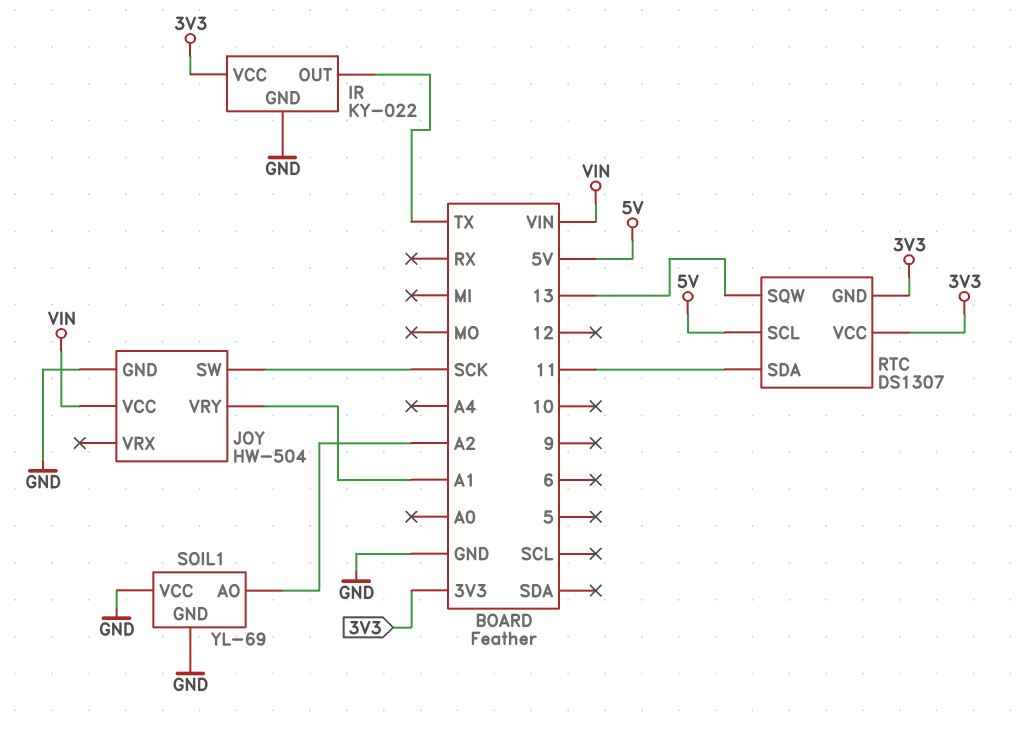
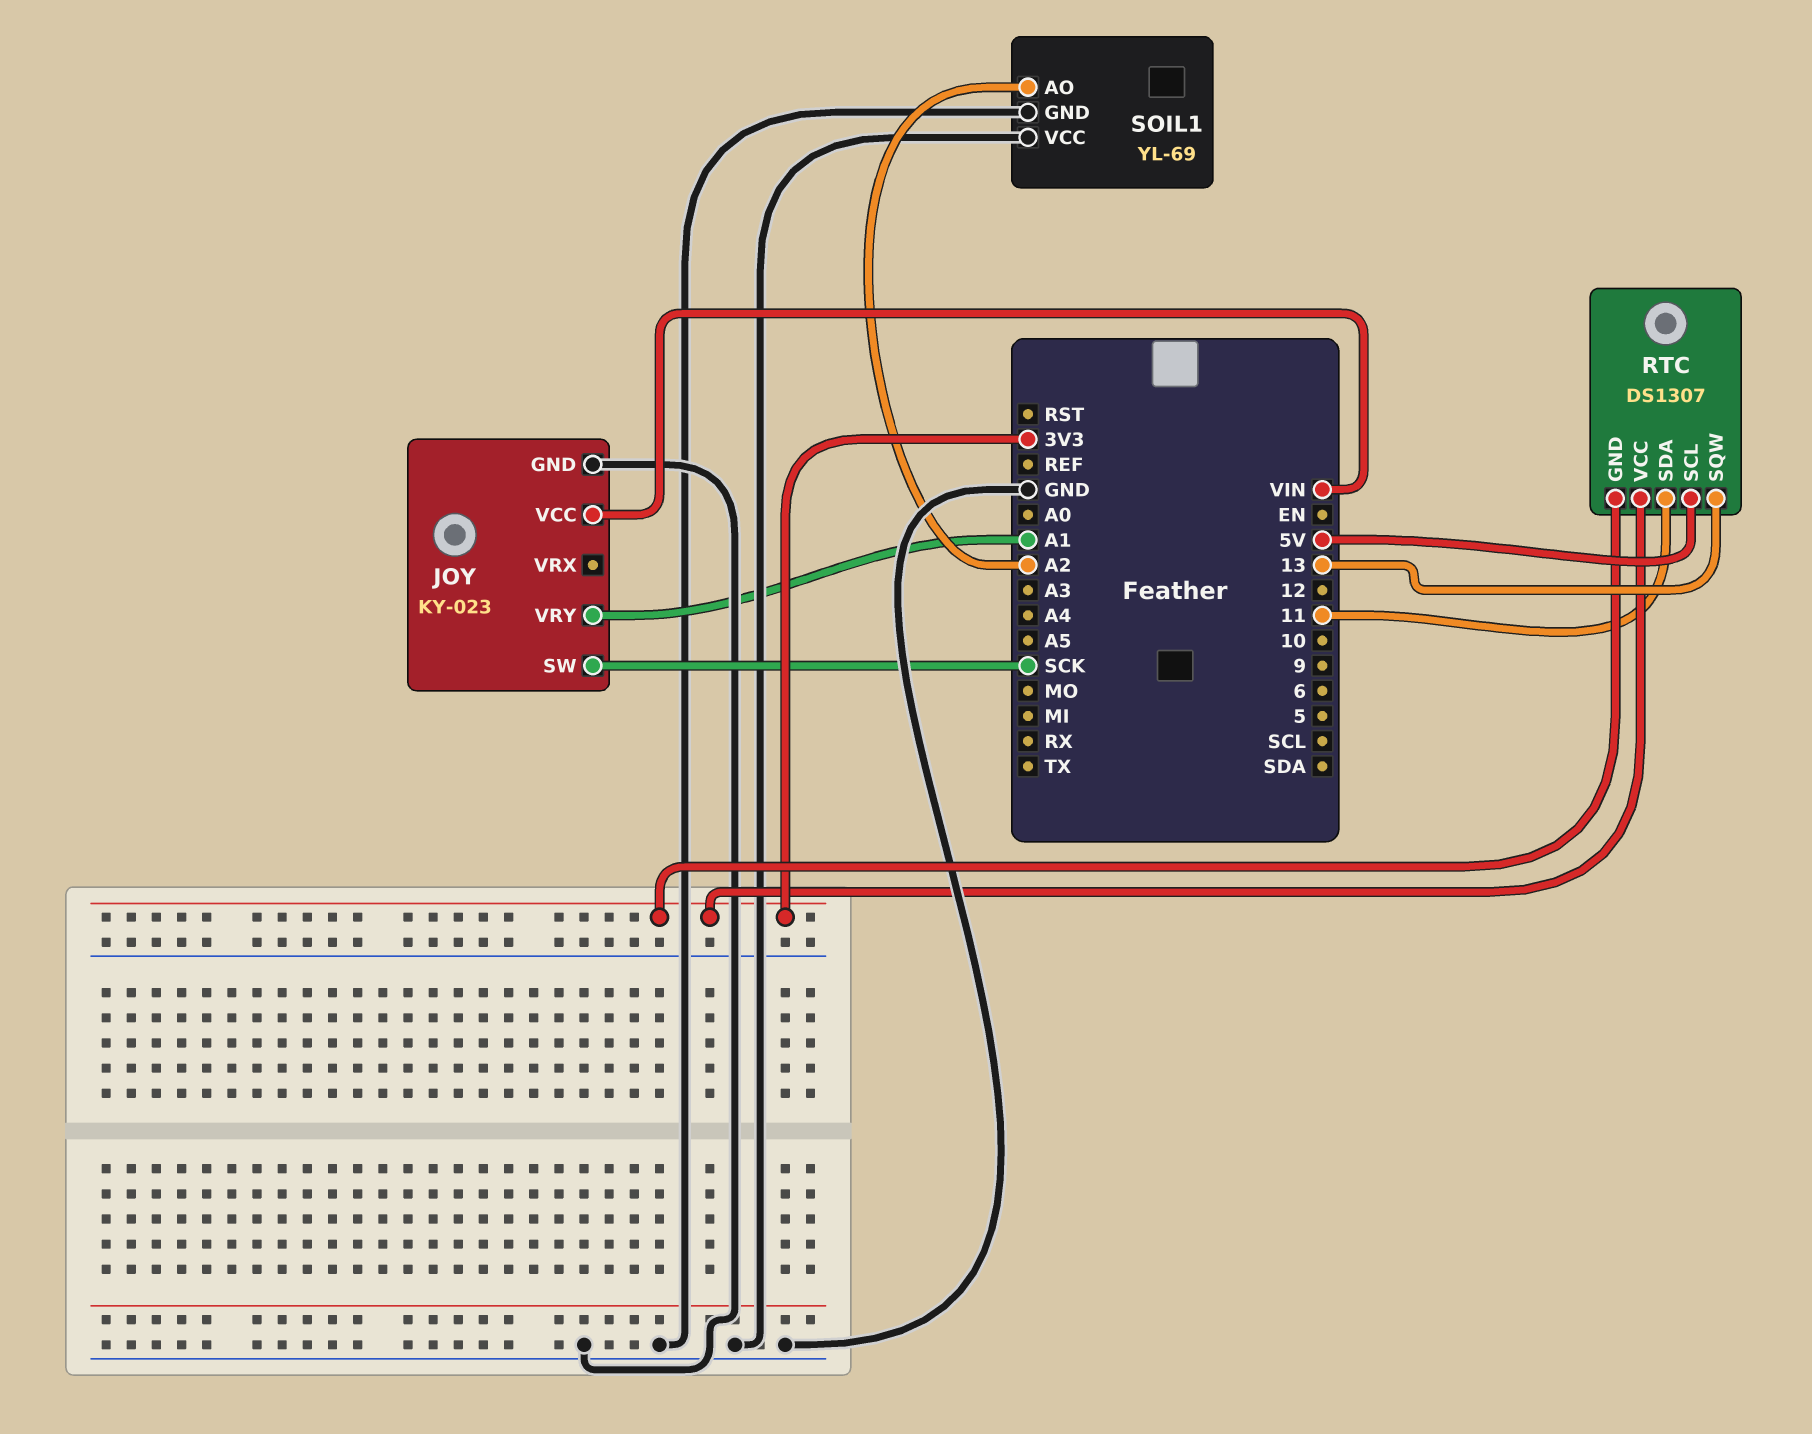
IR: KY-022 -> none
IR pin GND: GND -> none
IR pin OUT: TX -> none
IR pin VCC: 3V3 -> none
JOY: HW-504 -> KY-023

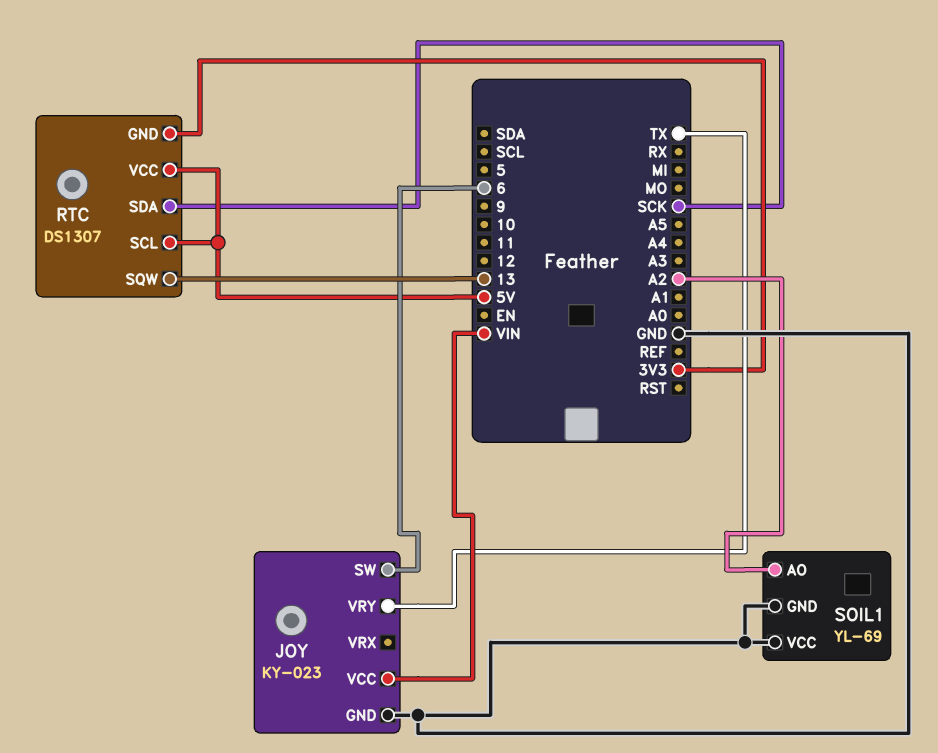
JOY pin SW: SCK -> 6
JOY pin VRY: A1 -> TX
RTC pin SDA: 11 -> SCK
RTC pin VCC: 3V3 -> 5V

